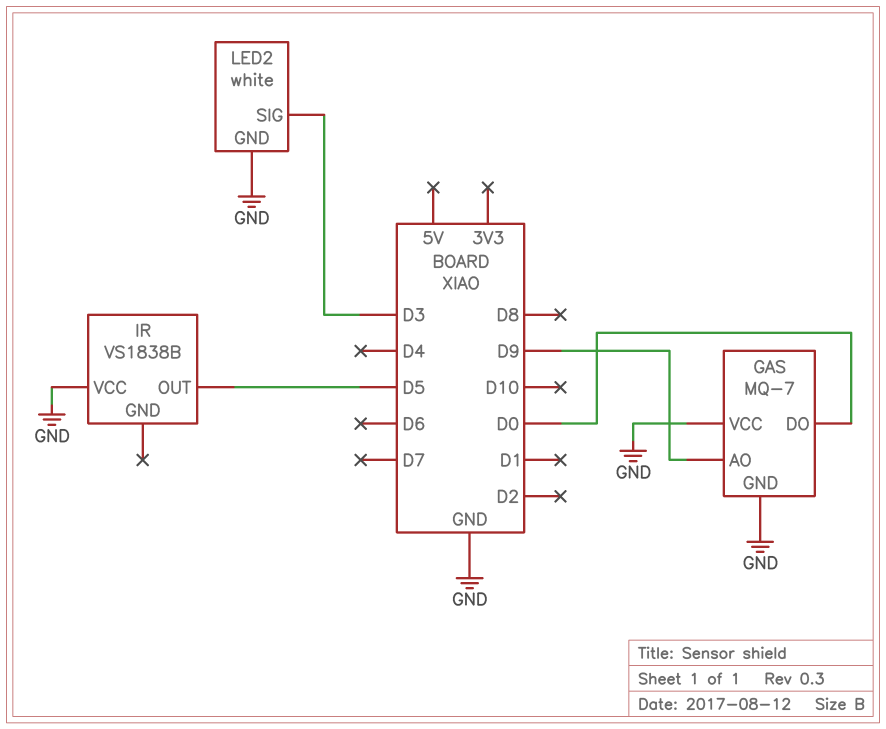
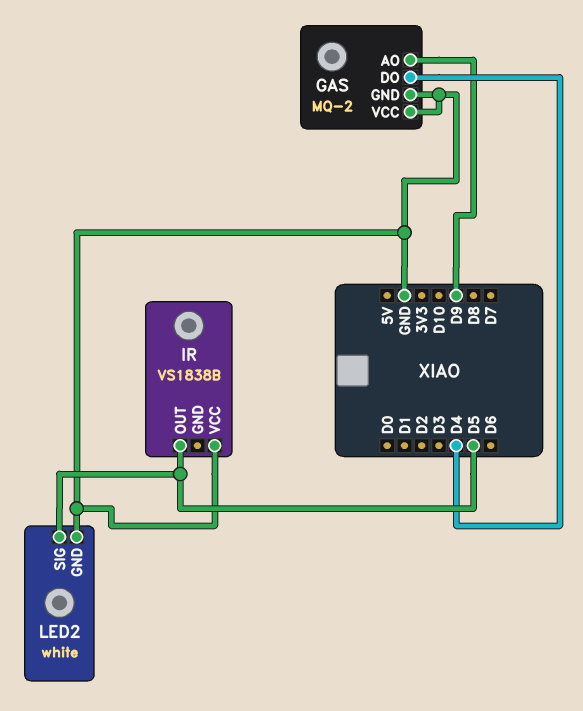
GAS: MQ-7 -> MQ-2
GAS pin DO: D0 -> D4
LED2 pin SIG: D3 -> D5

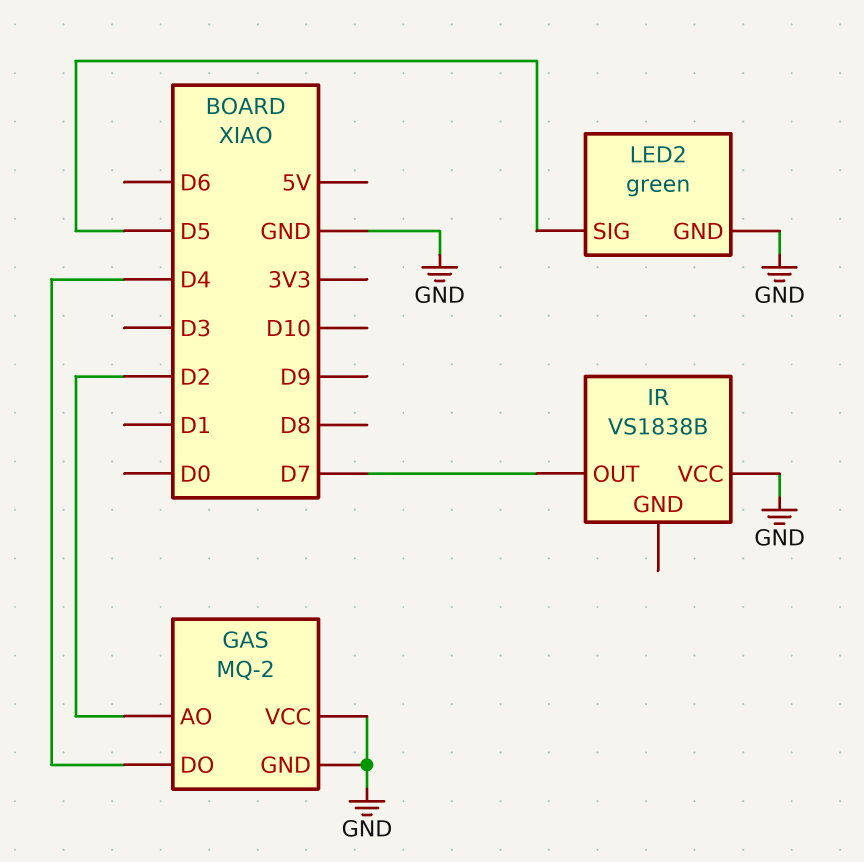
GAS pin AO: D9 -> D2
IR pin OUT: D5 -> D7
LED2: white -> green

